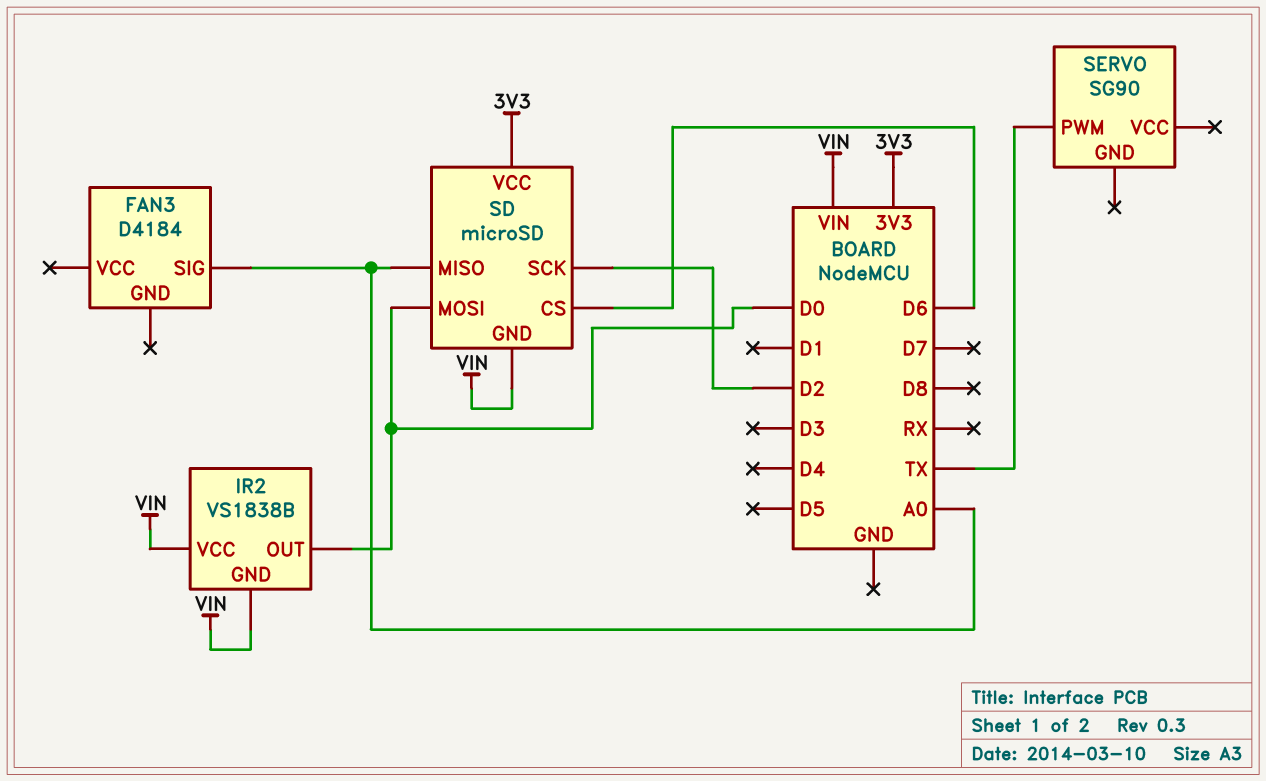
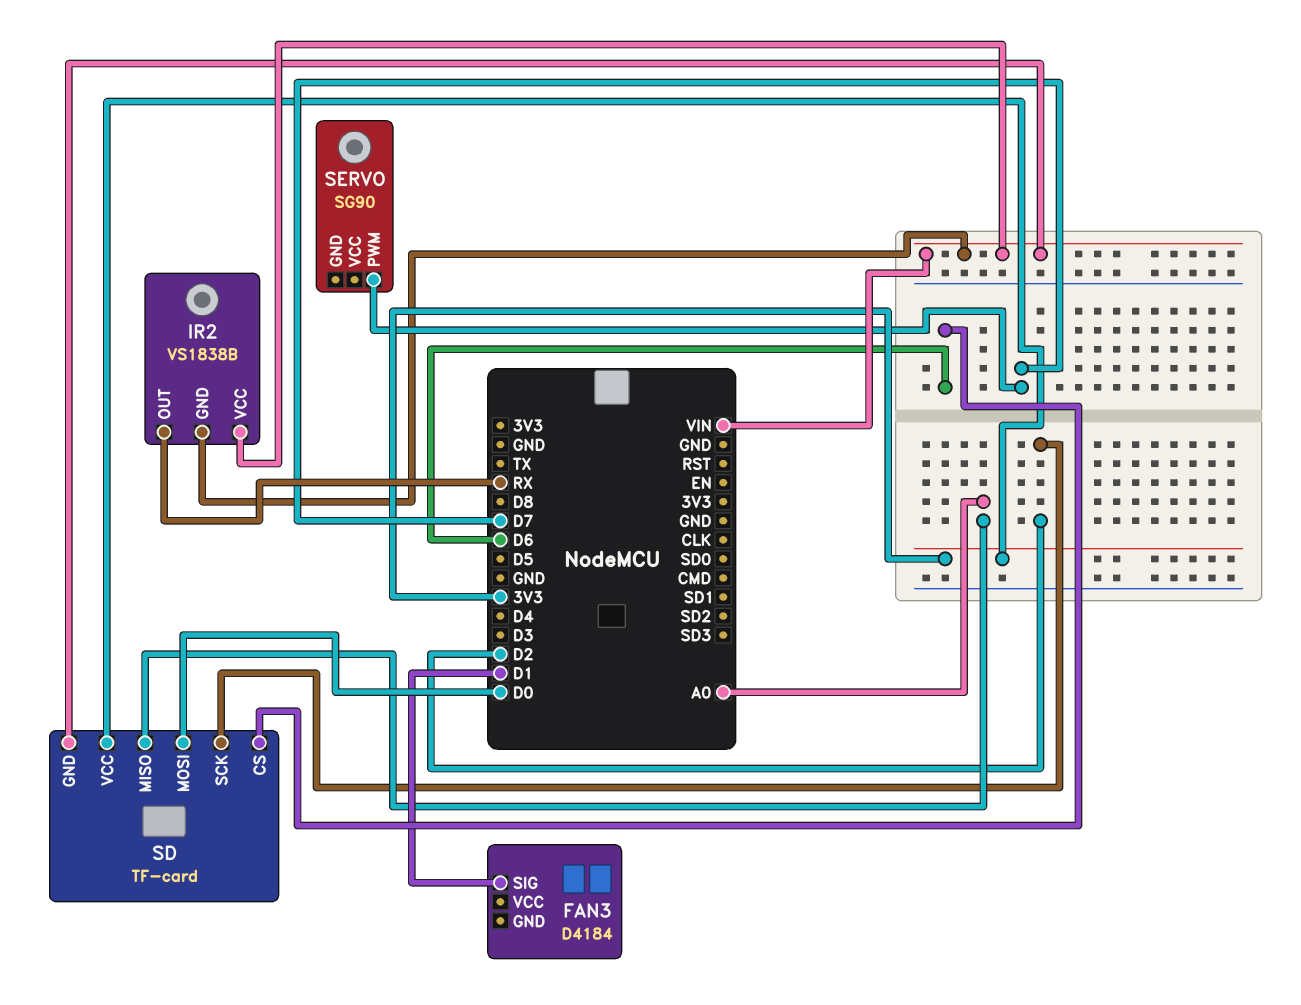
FAN3 pin SIG: A0 -> D1
IR2 pin OUT: D0 -> RX
SD: microSD -> TF-card
SERVO pin PWM: TX -> D7

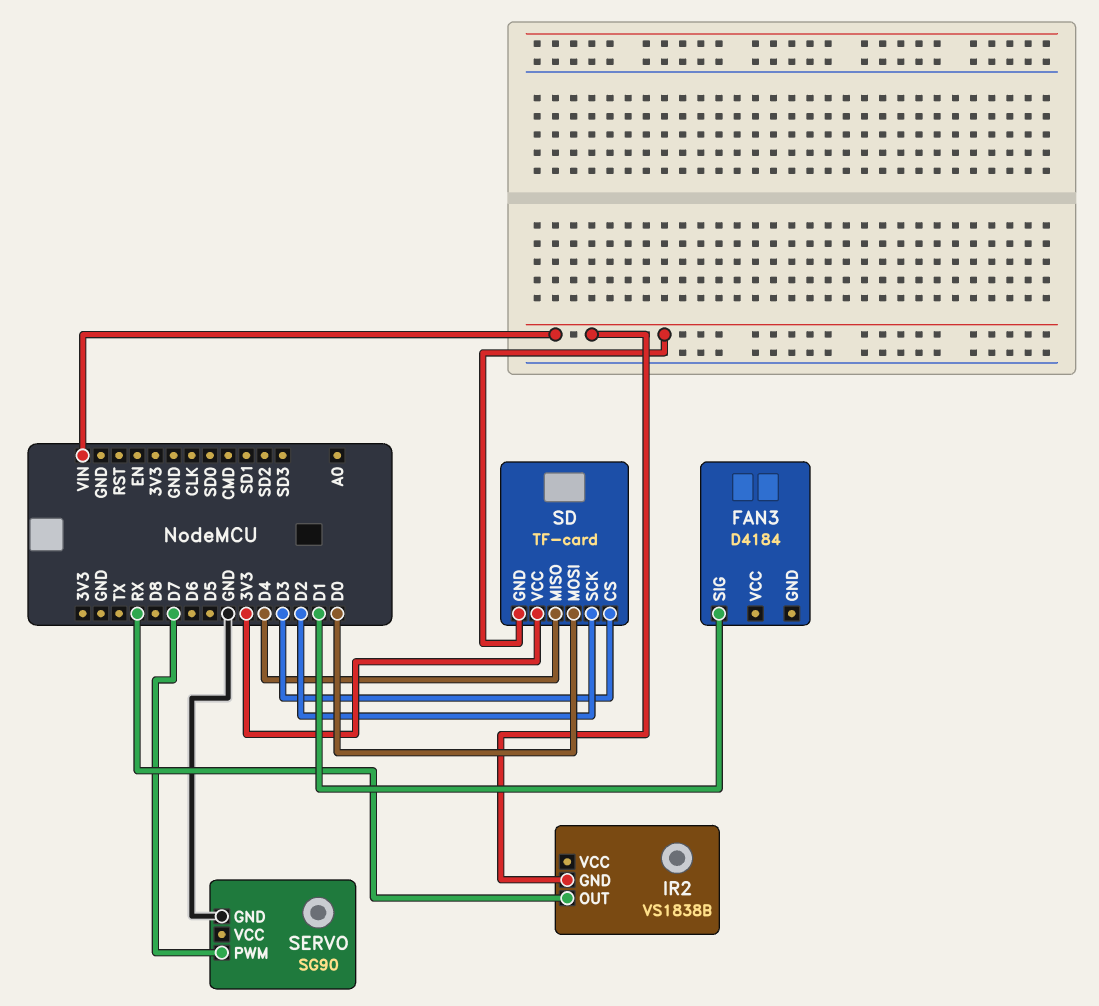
IR2 pin VCC: VIN -> none
SD pin CS: D6 -> D3
SD pin MISO: A0 -> D4
SERVO pin GND: none -> GND

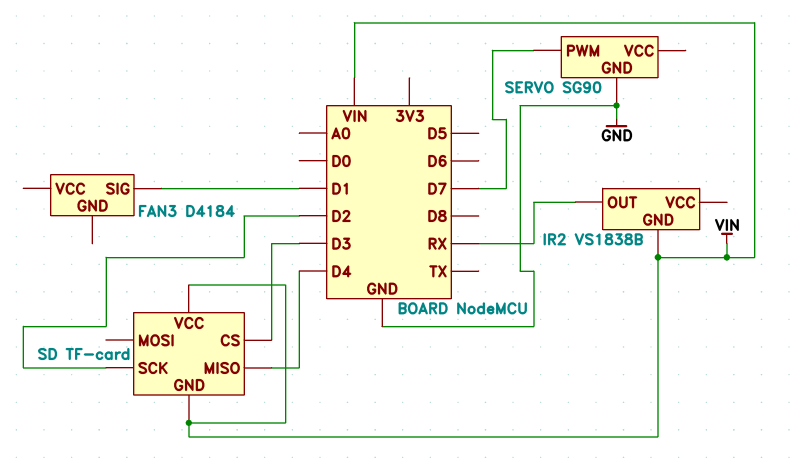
SD pin MOSI: D0 -> none
SD pin VCC: 3V3 -> VIN

